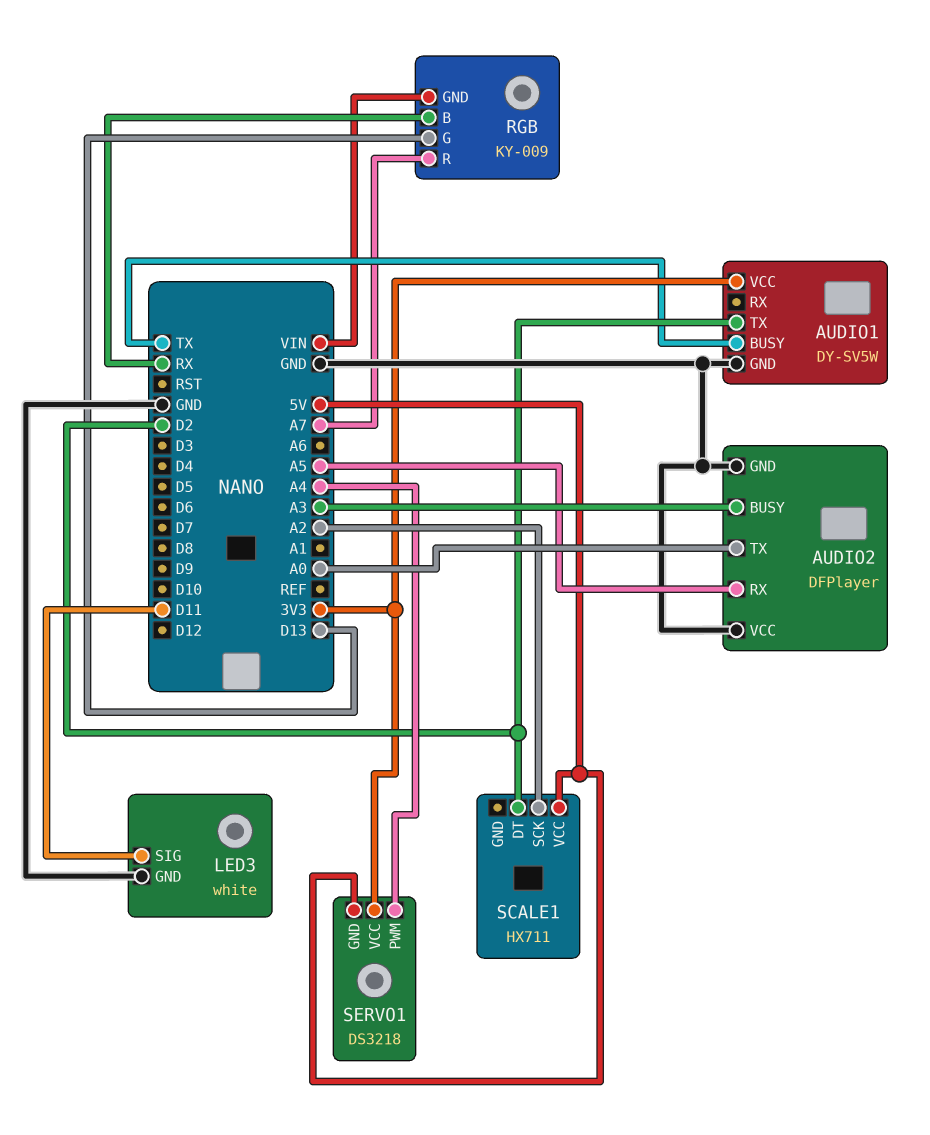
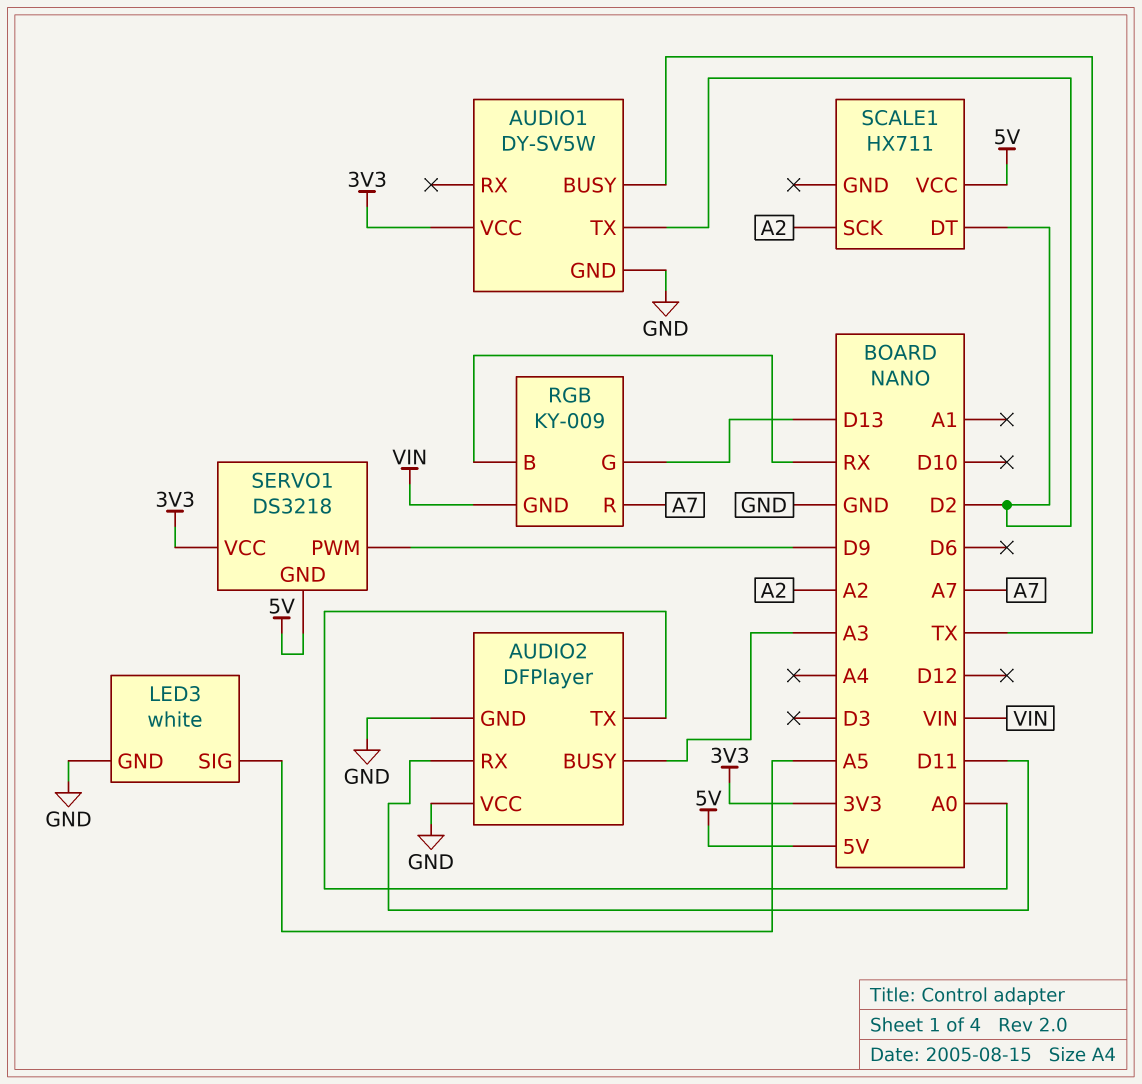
AUDIO2 pin RX: A5 -> D11
LED3 pin SIG: D11 -> A5
SERVO1 pin PWM: A4 -> D9

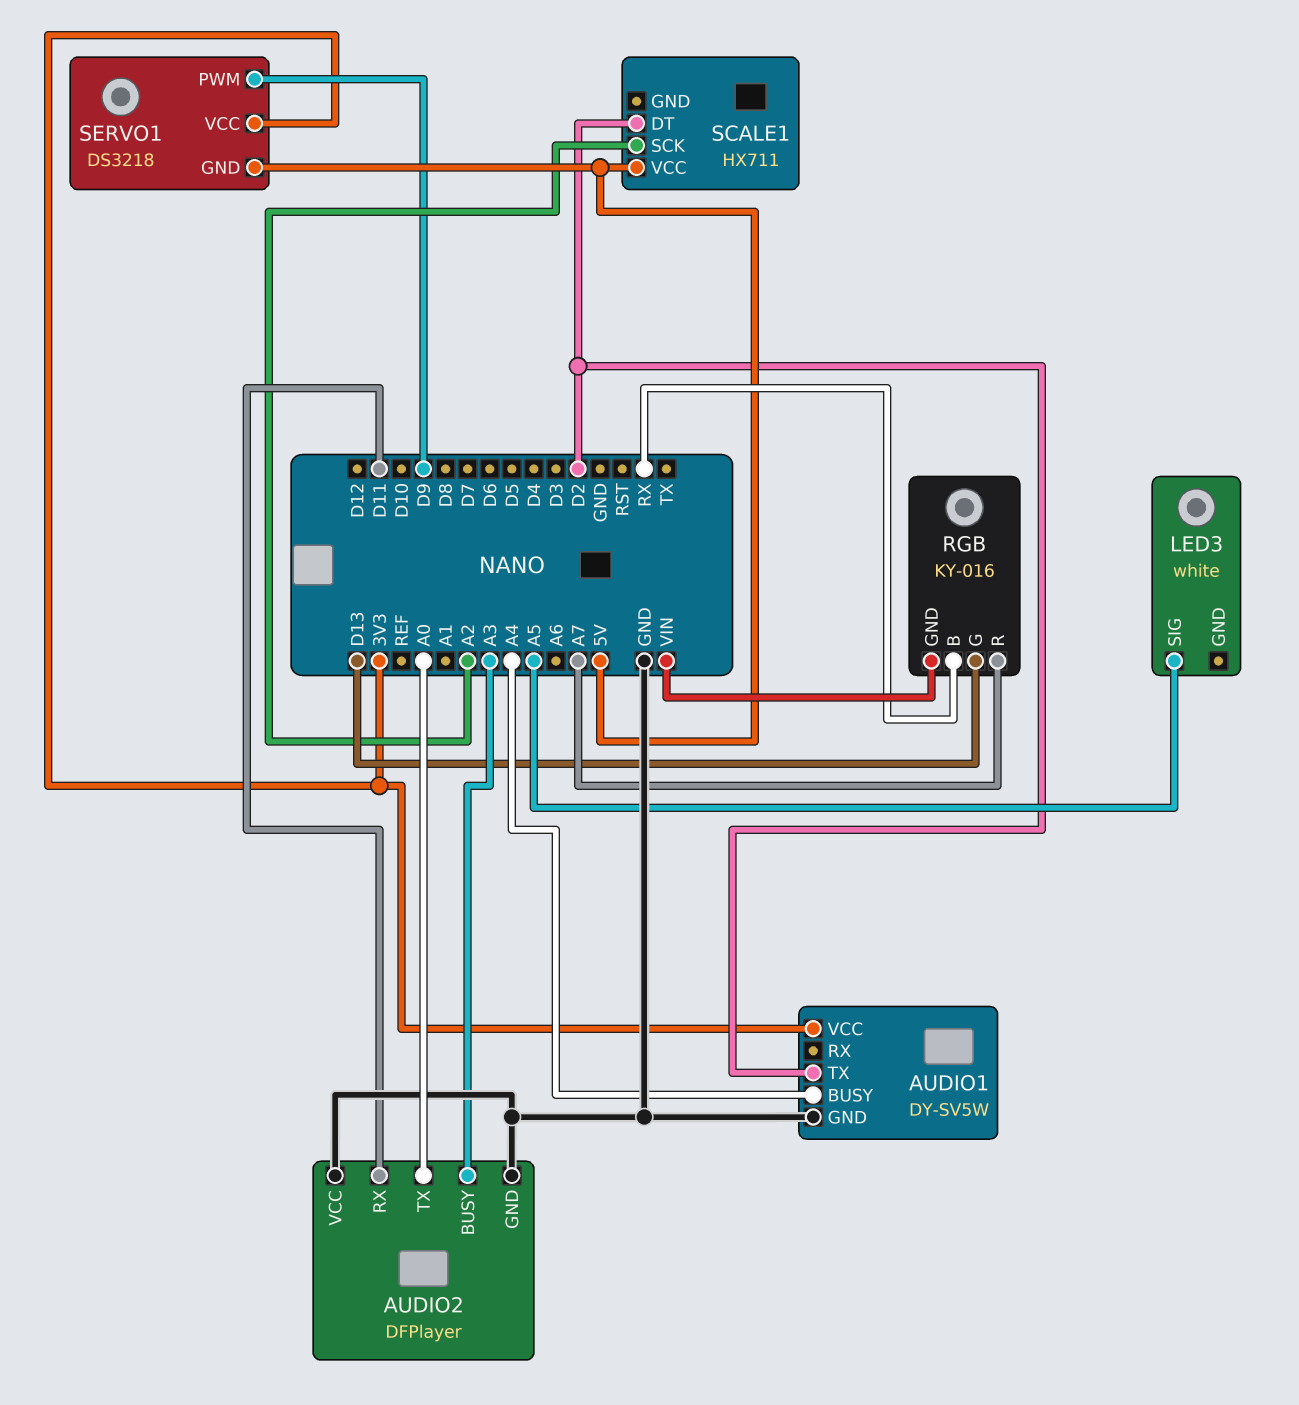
AUDIO1 pin BUSY: TX -> A4
LED3 pin GND: GND -> none
RGB: KY-009 -> KY-016

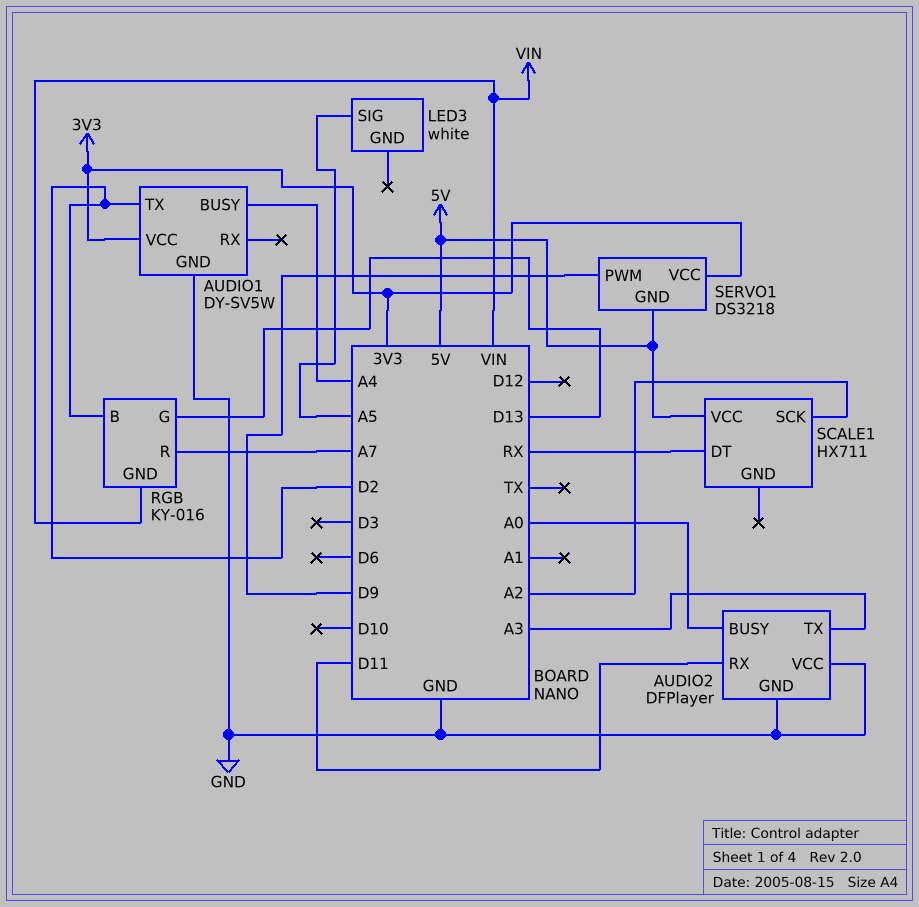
AUDIO2 pin BUSY: A3 -> A0
AUDIO2 pin TX: A0 -> A3
RGB pin B: RX -> D2
SCALE1 pin DT: D2 -> RX

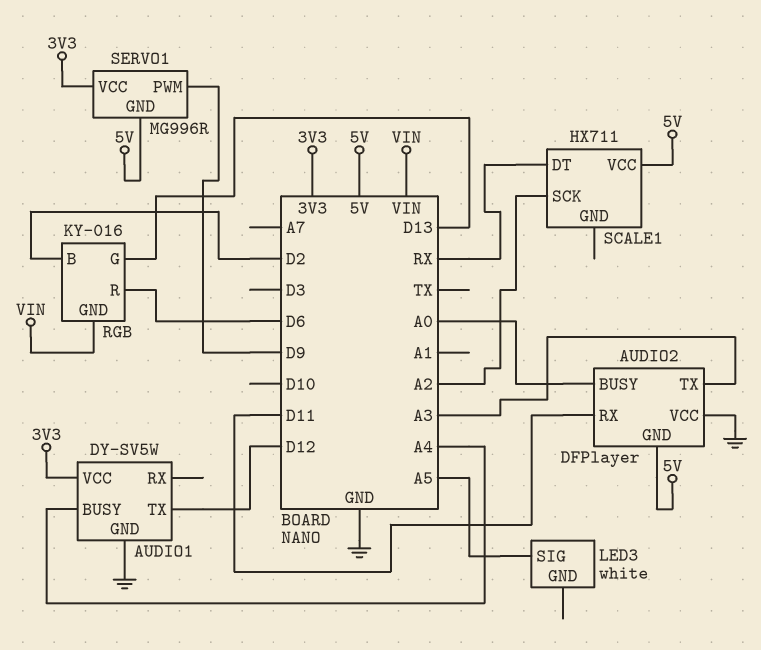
AUDIO1 pin TX: D2 -> D12
AUDIO2 pin GND: GND -> 5V
RGB pin R: A7 -> D6
SERVO1: DS3218 -> MG996R

